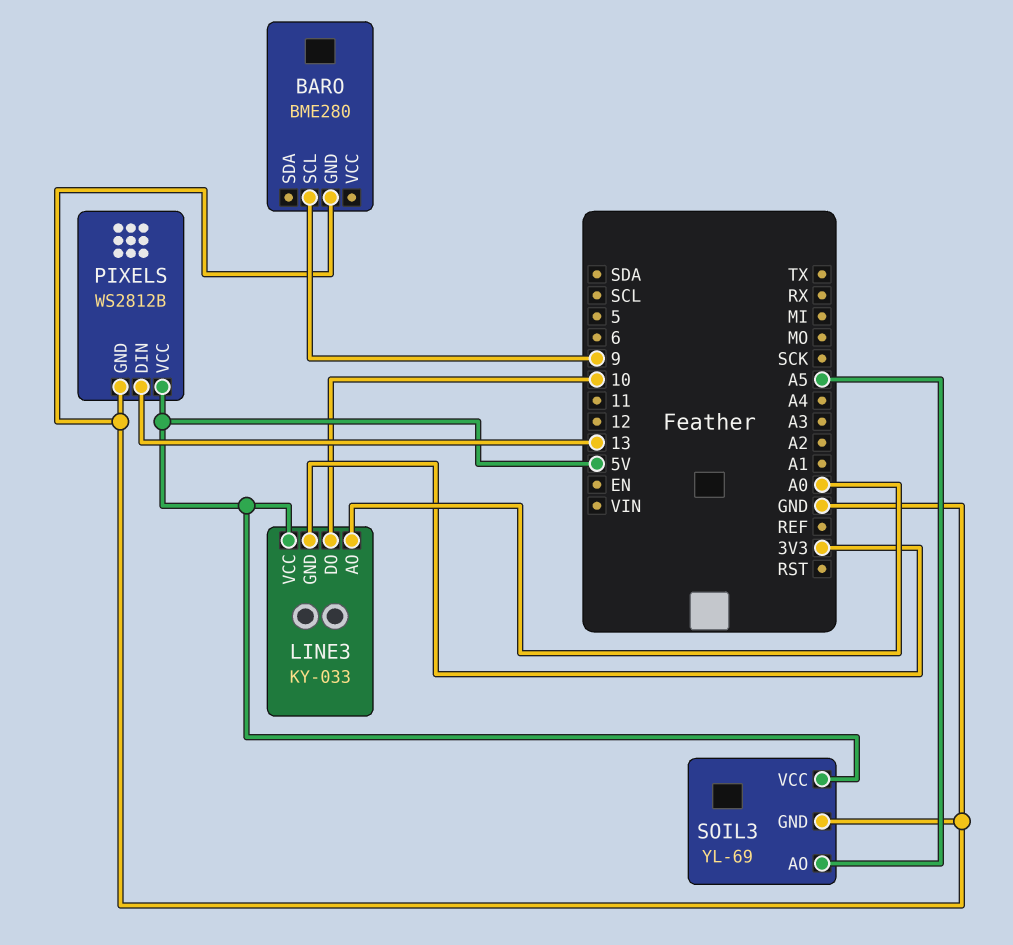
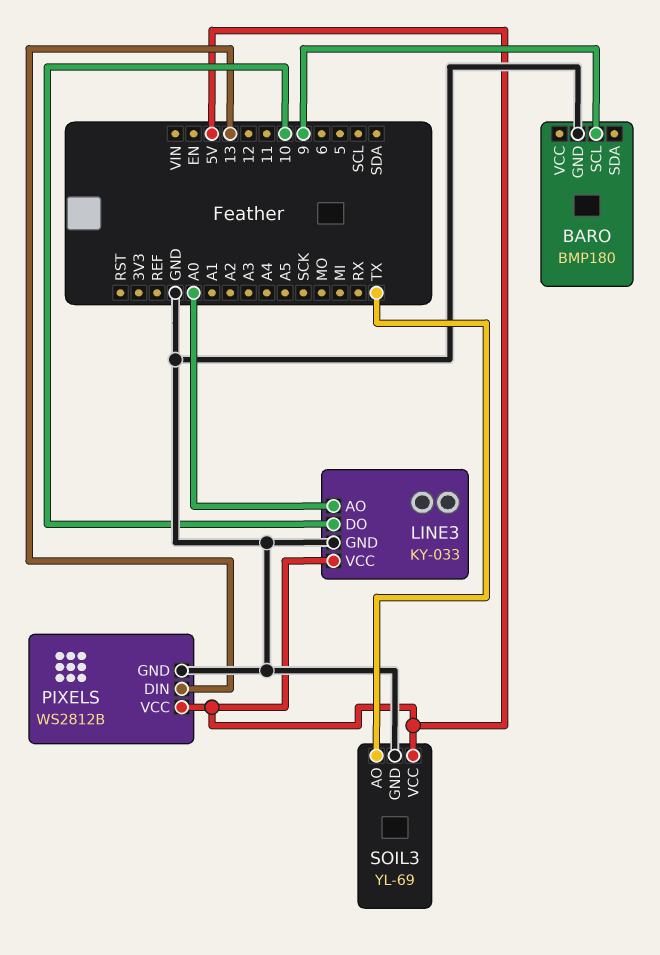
BARO: BME280 -> BMP180
LINE3 pin GND: 3V3 -> GND
SOIL3 pin AO: A5 -> TX

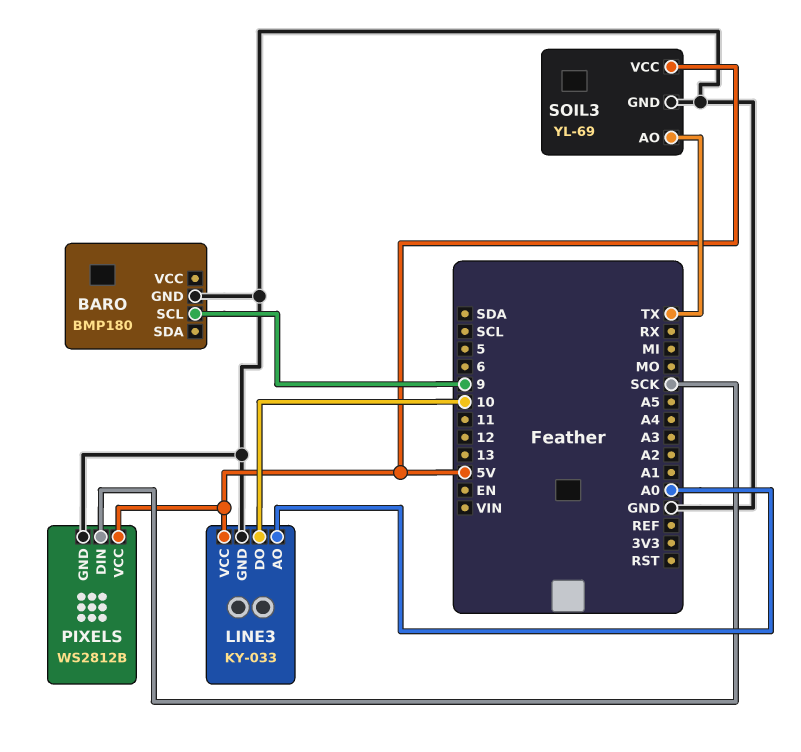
PIXELS pin DIN: 13 -> SCK

